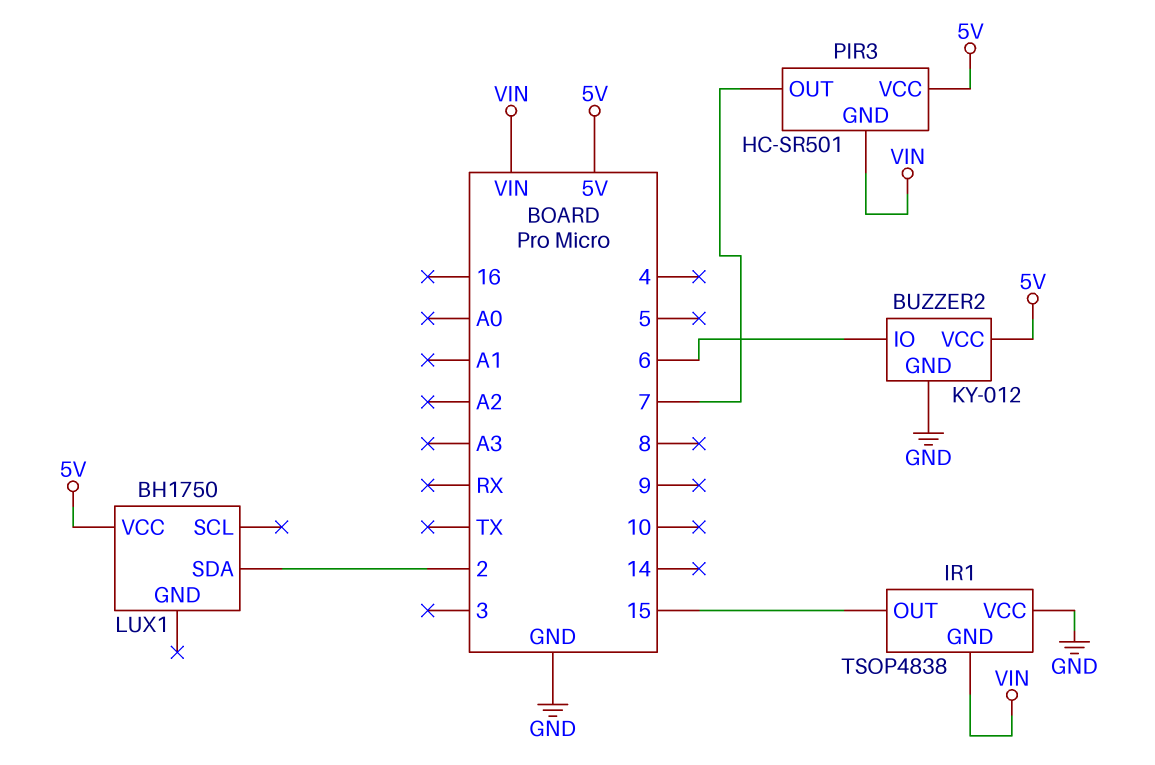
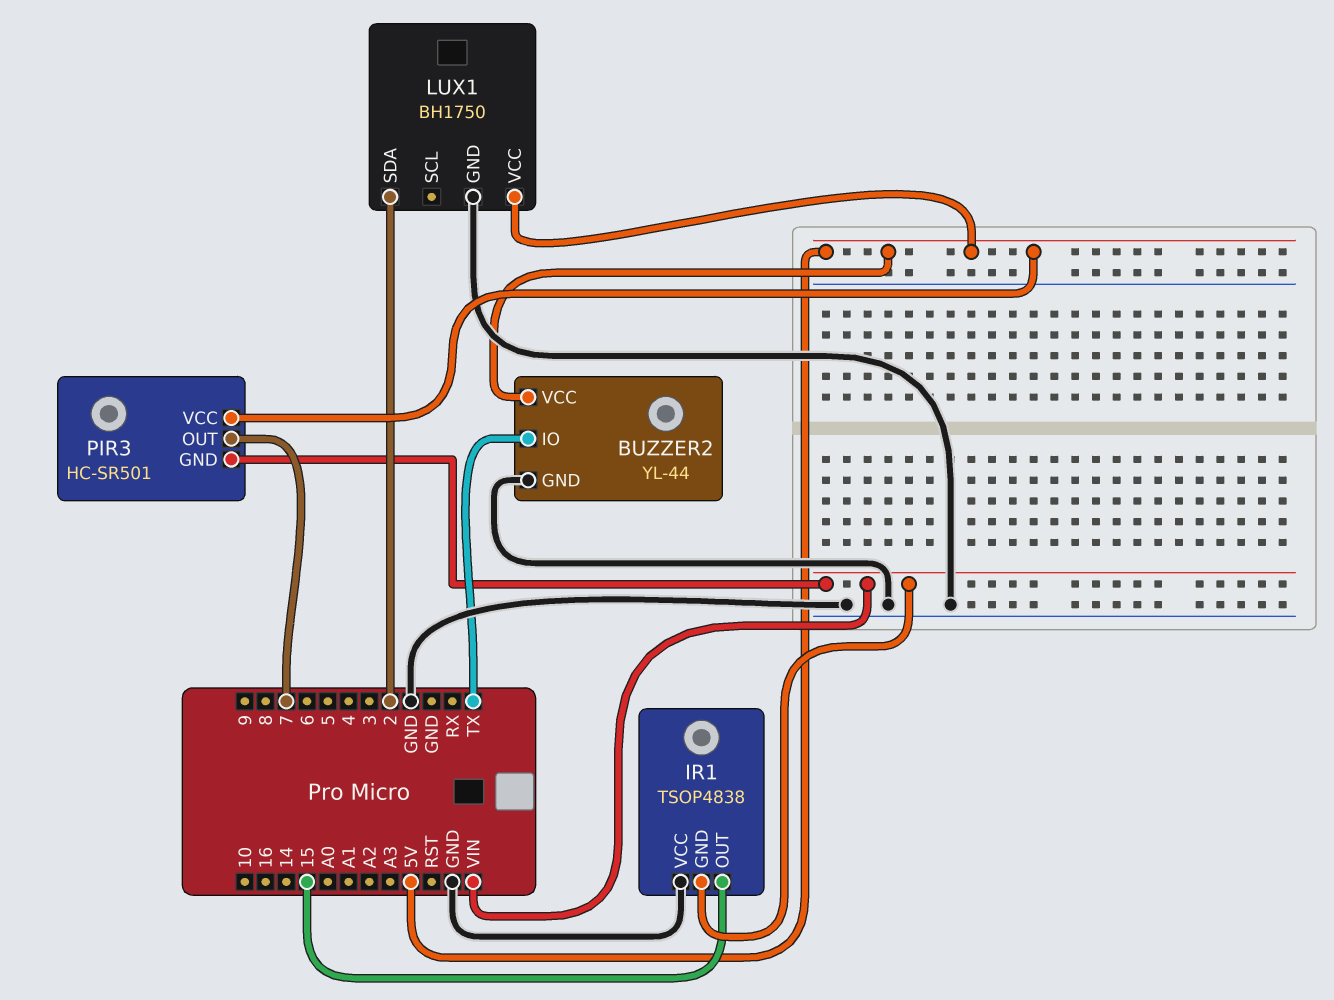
BUZZER2: KY-012 -> YL-44
BUZZER2 pin IO: 6 -> TX
LUX1 pin GND: none -> GND

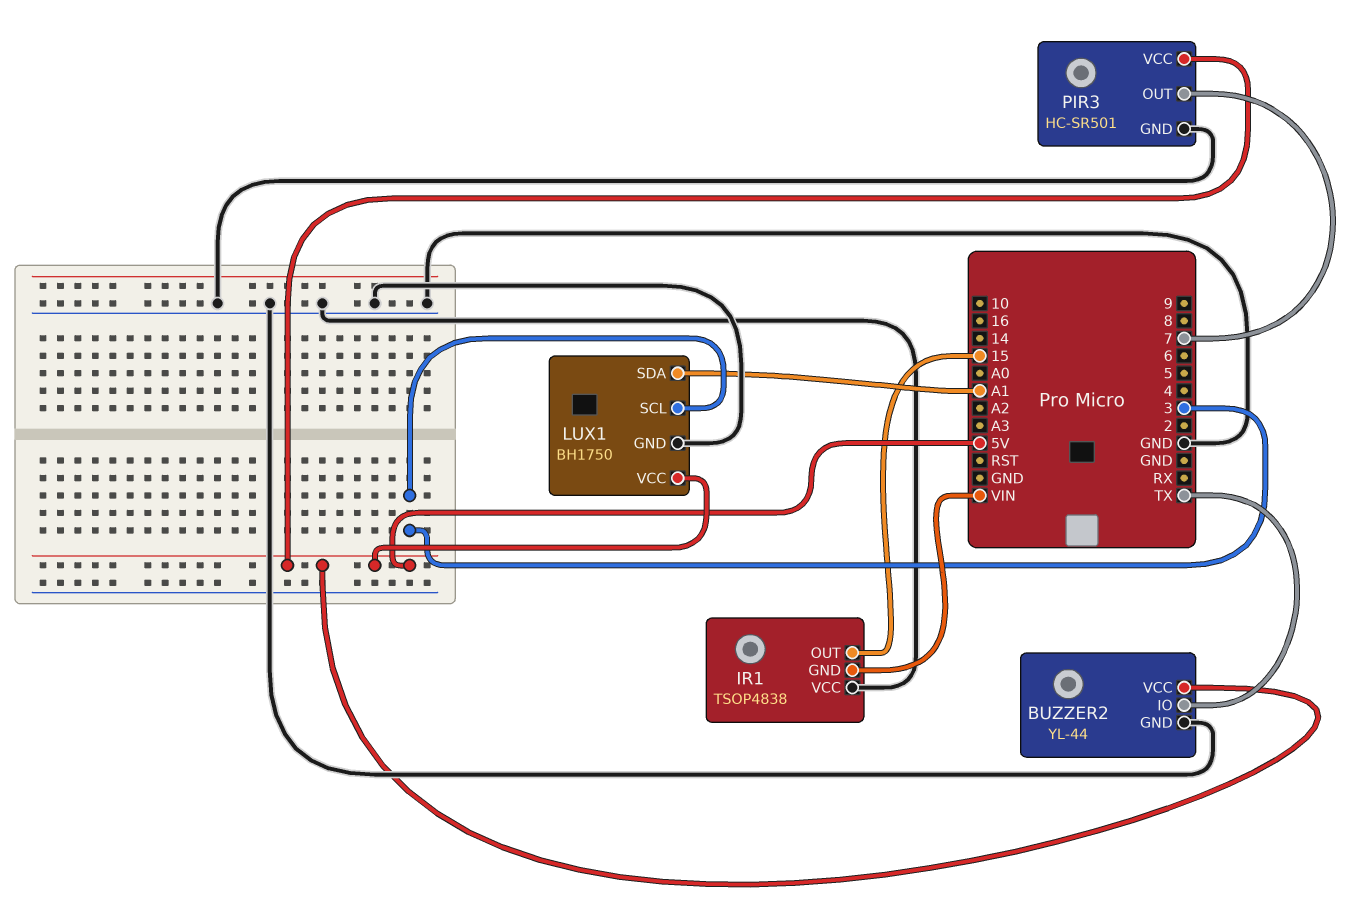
LUX1 pin SCL: none -> 3
LUX1 pin SDA: 2 -> A1
PIR3 pin GND: VIN -> GND

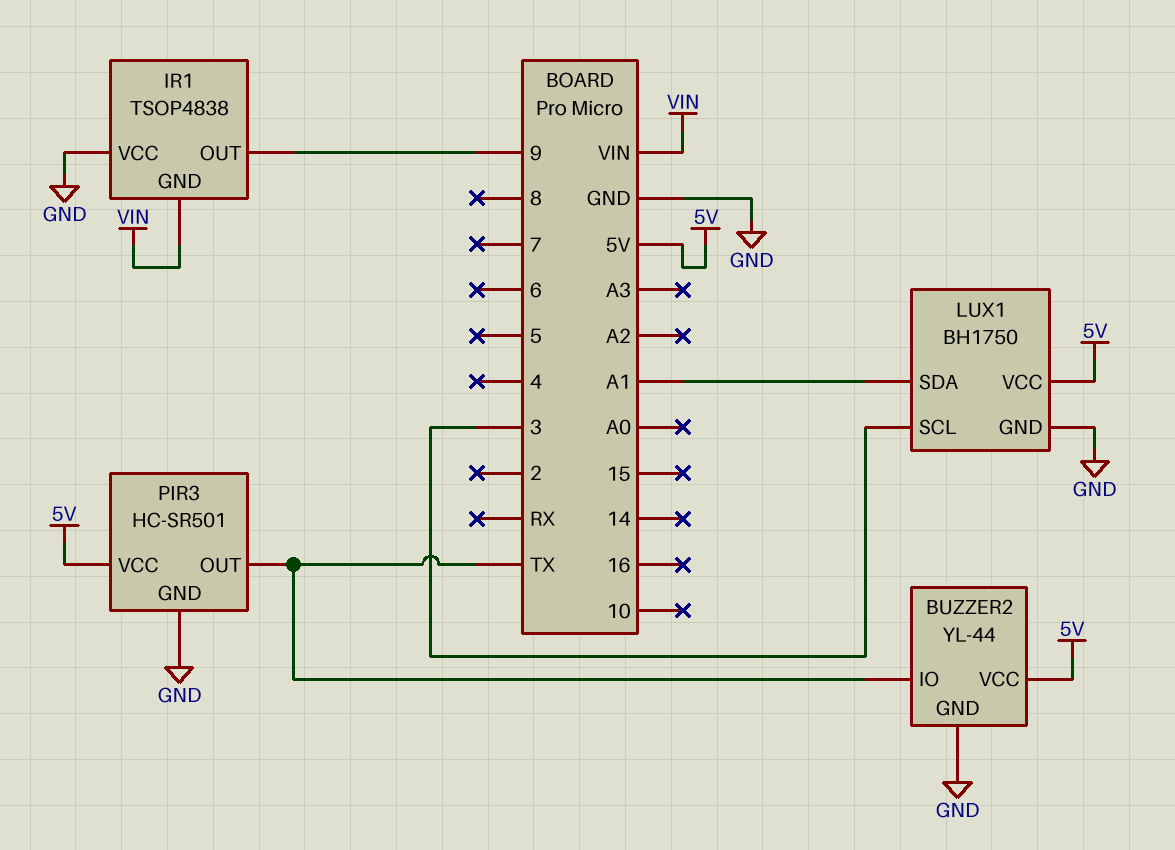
IR1 pin OUT: 15 -> 9
PIR3 pin OUT: 7 -> TX

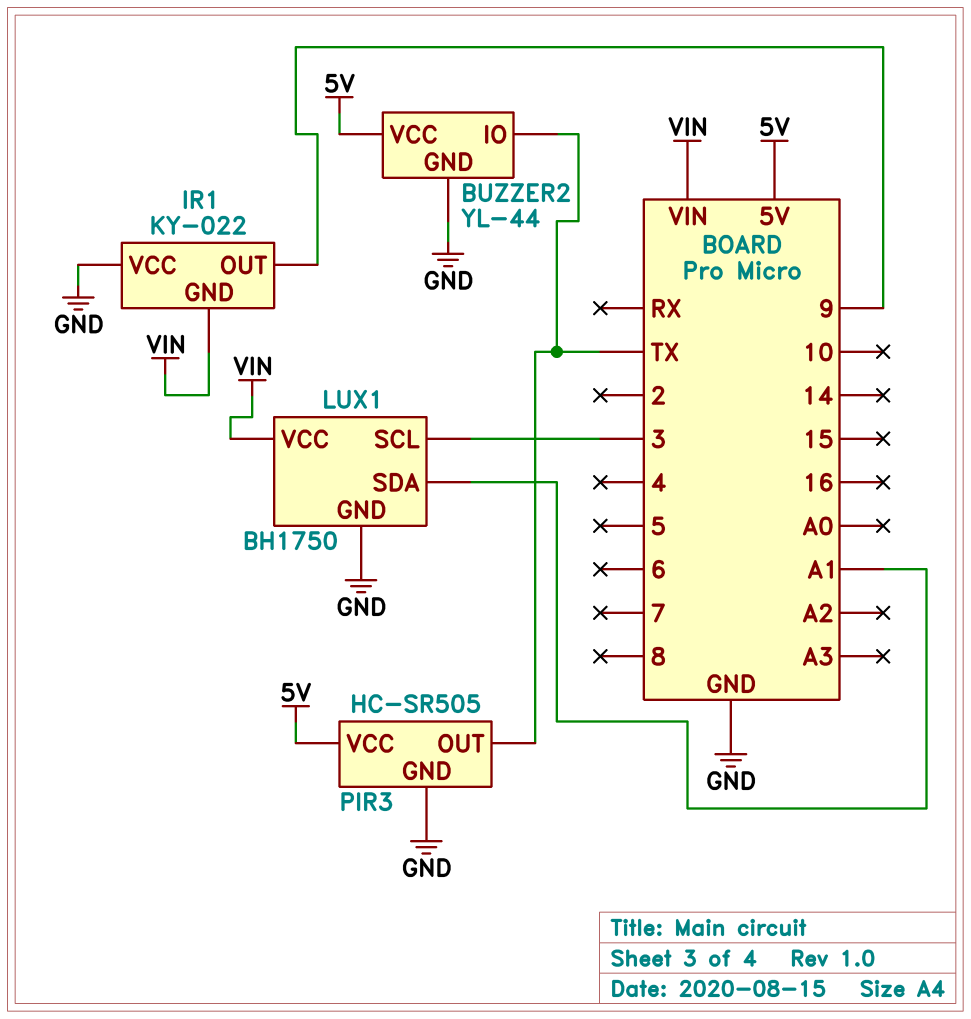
IR1: TSOP4838 -> KY-022
LUX1 pin VCC: 5V -> VIN
PIR3: HC-SR501 -> HC-SR505

